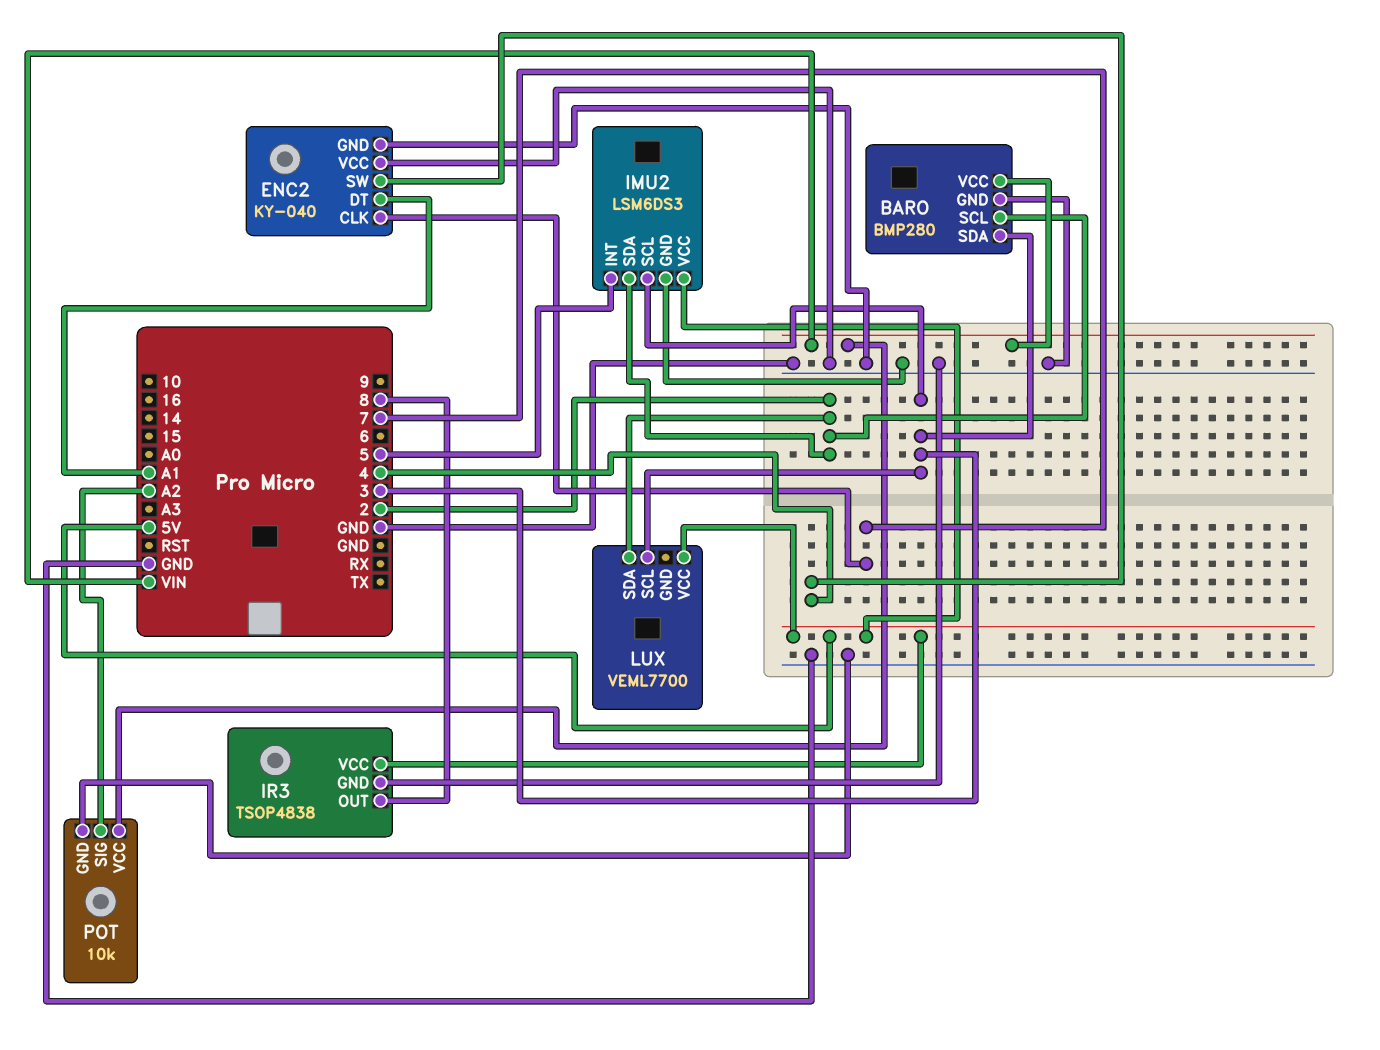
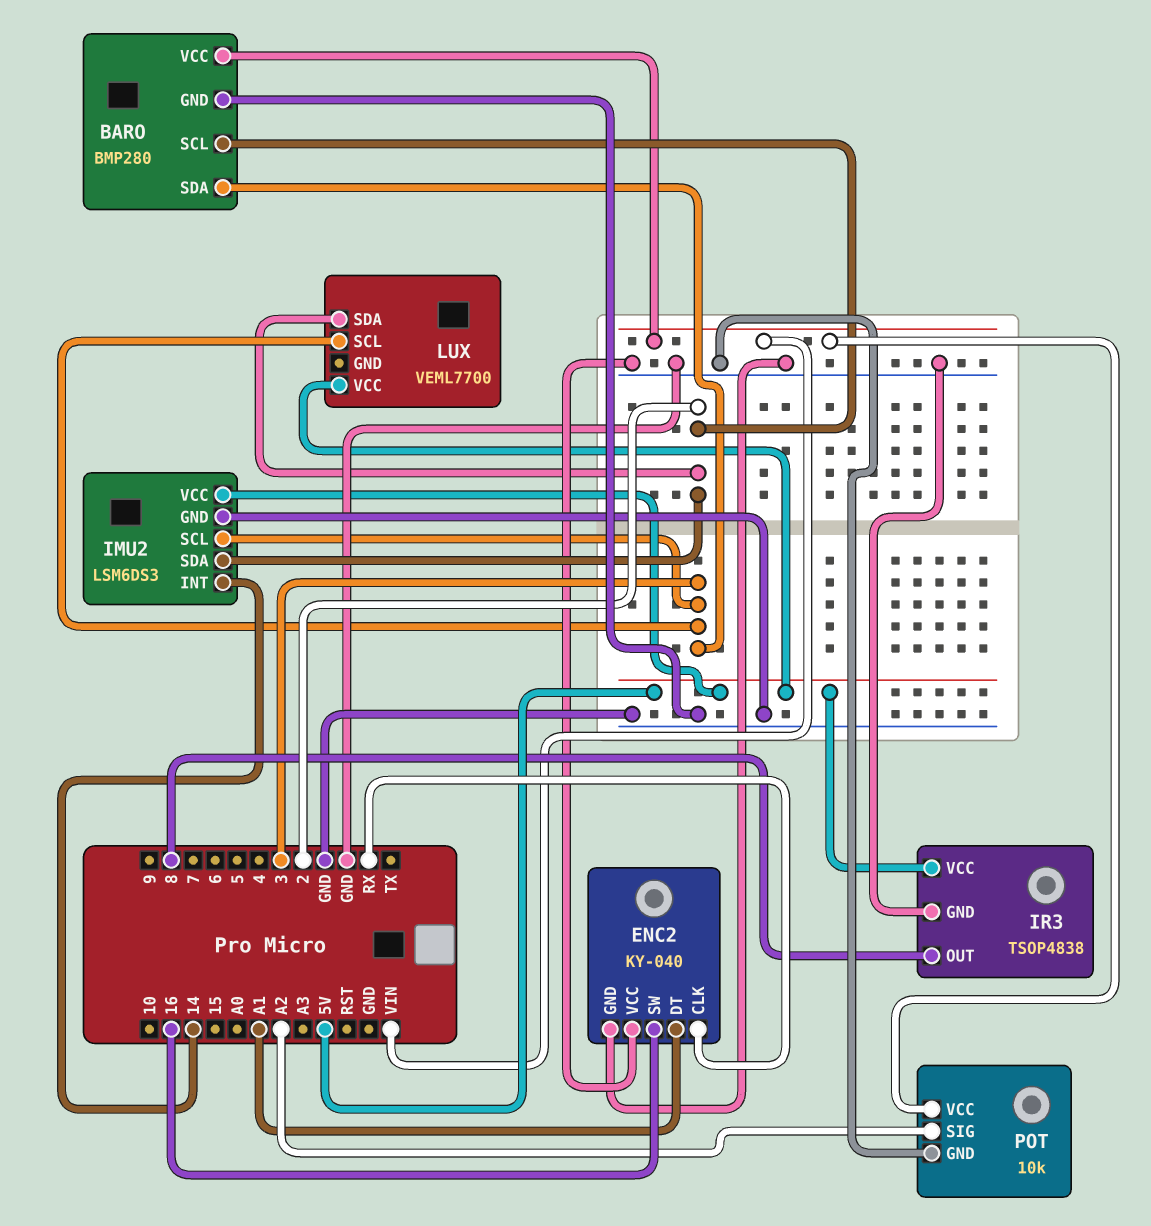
ENC2 pin CLK: 7 -> RX
ENC2 pin SW: 4 -> 16
IMU2 pin INT: 5 -> 14

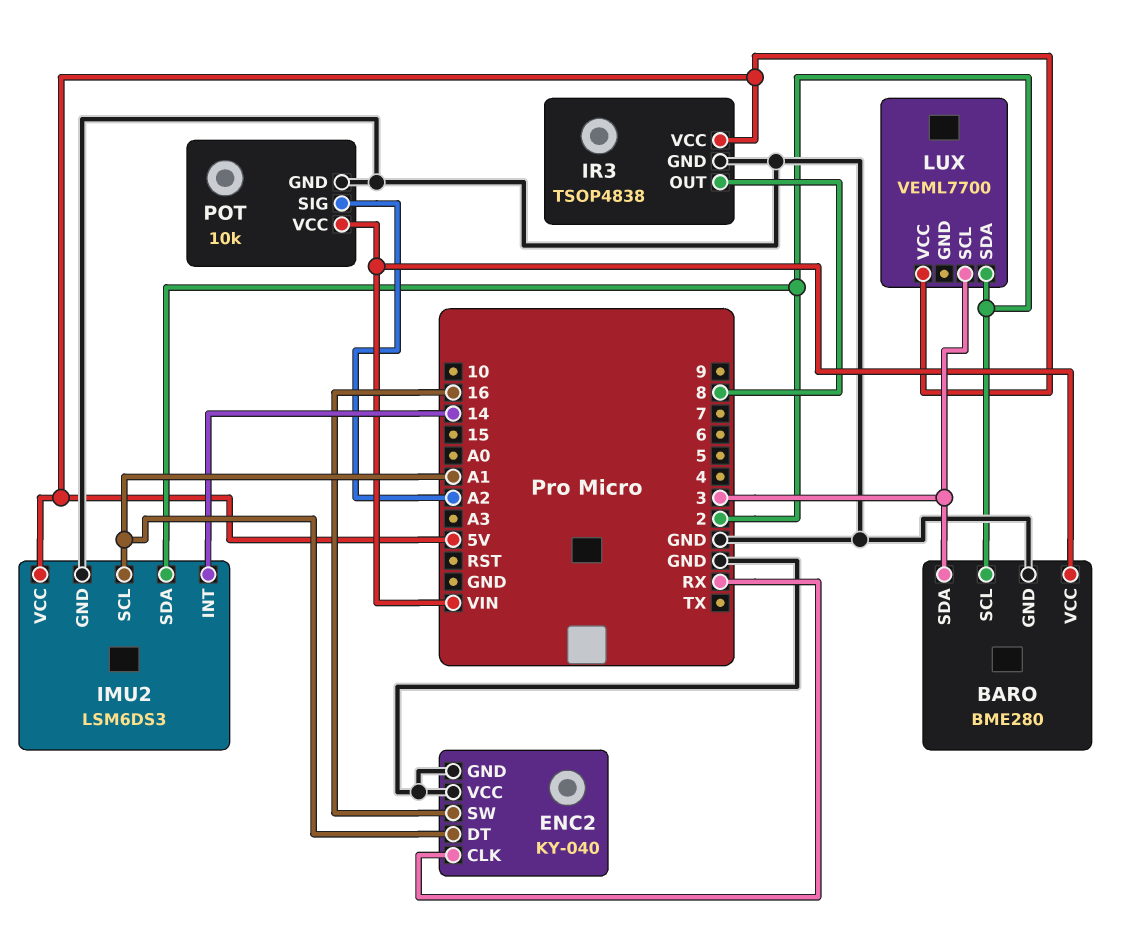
BARO: BMP280 -> BME280
IMU2 pin SCL: 3 -> A1

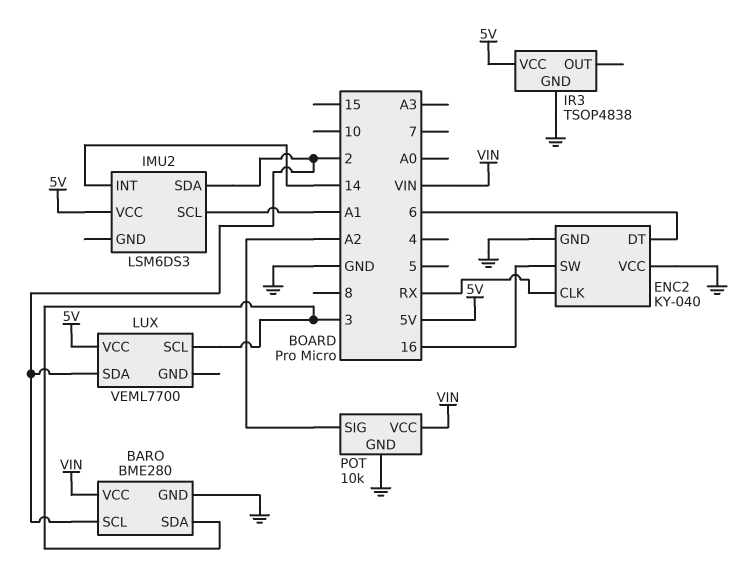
ENC2 pin DT: A1 -> 6
IMU2 pin GND: GND -> none
IR3 pin OUT: 8 -> none

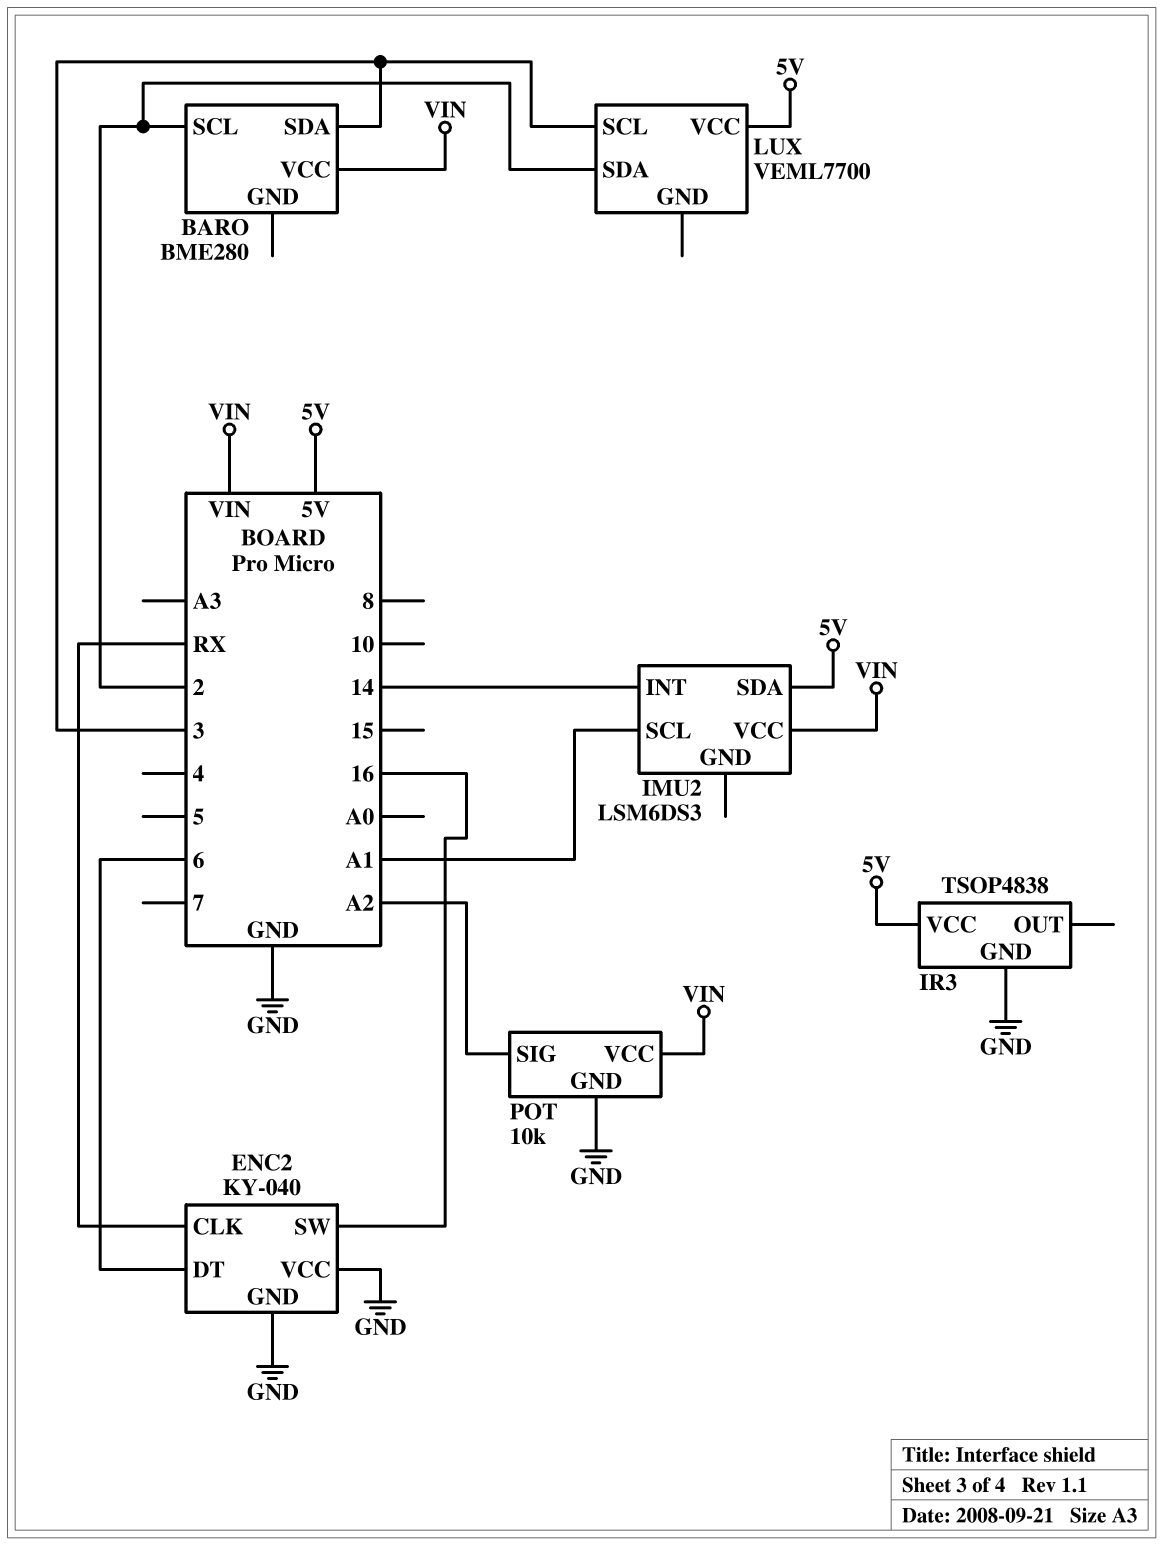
BARO pin GND: GND -> none
IMU2 pin SDA: 2 -> 5V
IMU2 pin VCC: 5V -> VIN

